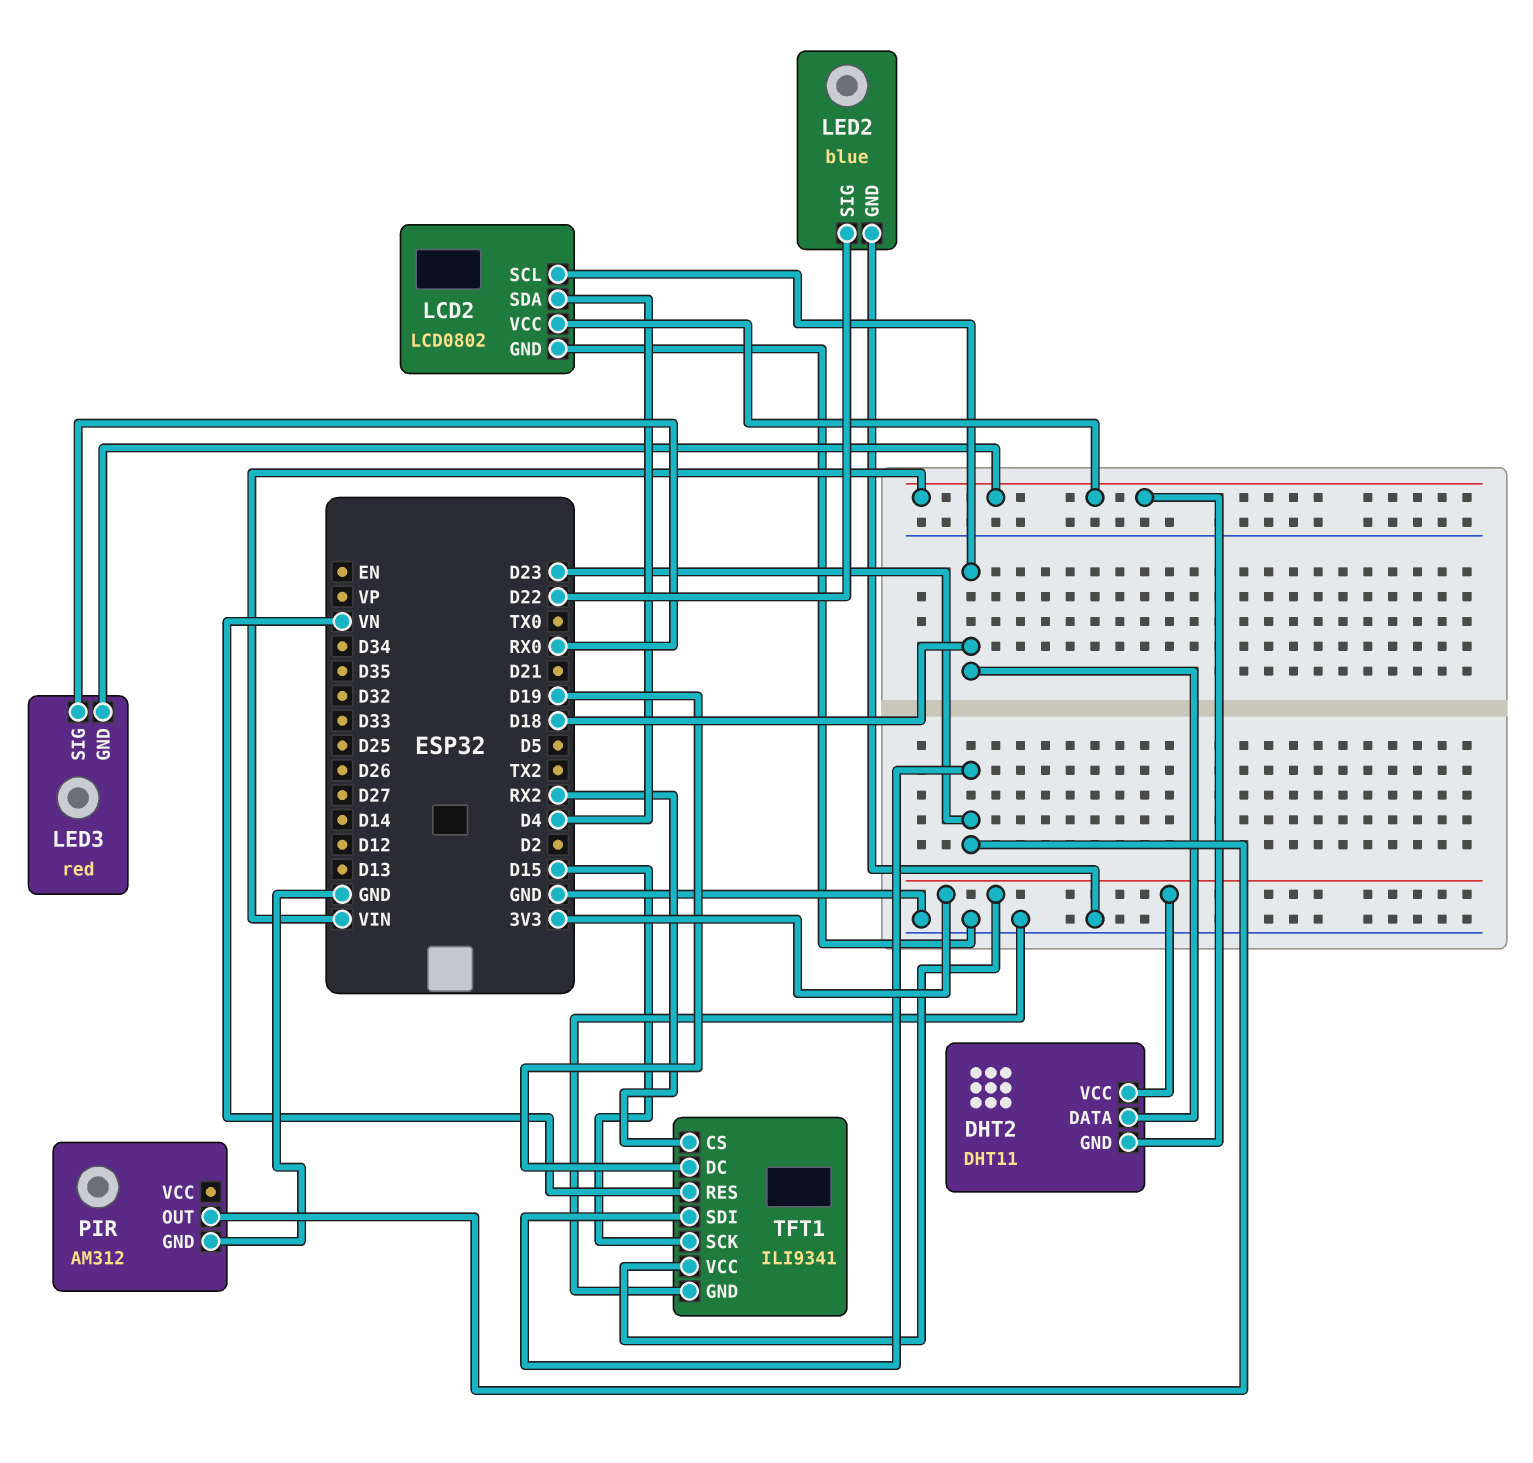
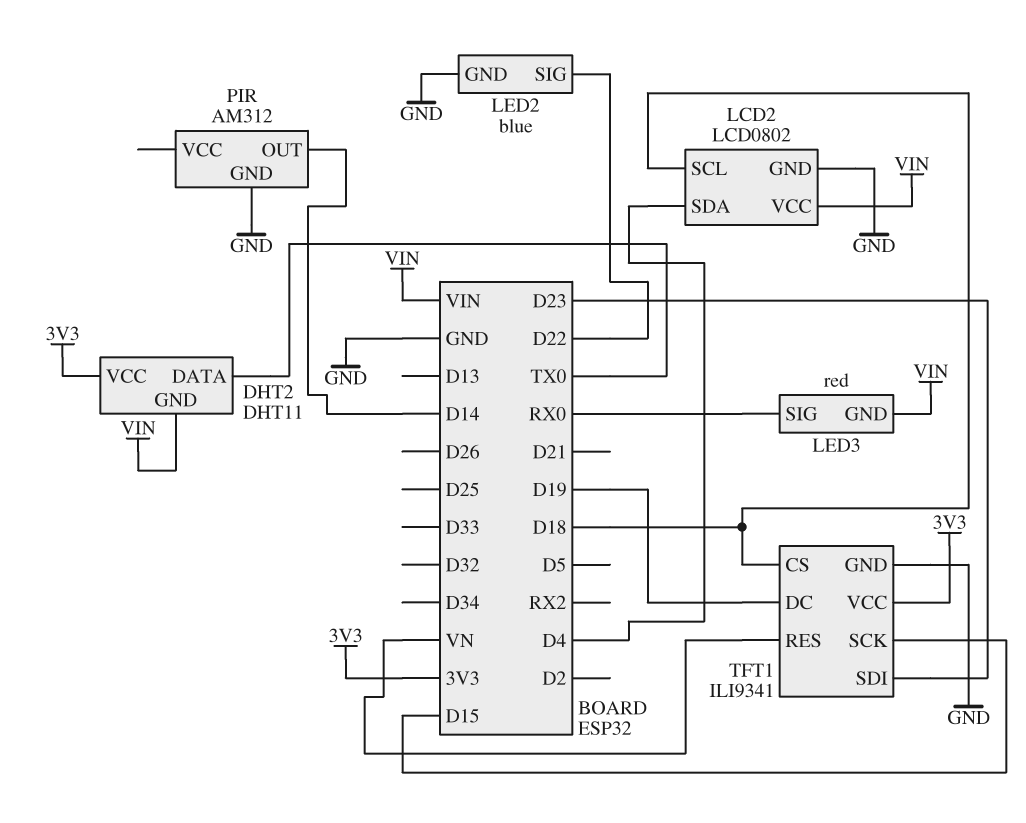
DHT2 pin DATA: D18 -> TX0
PIR pin OUT: D23 -> D14
TFT1 pin CS: RX2 -> D18

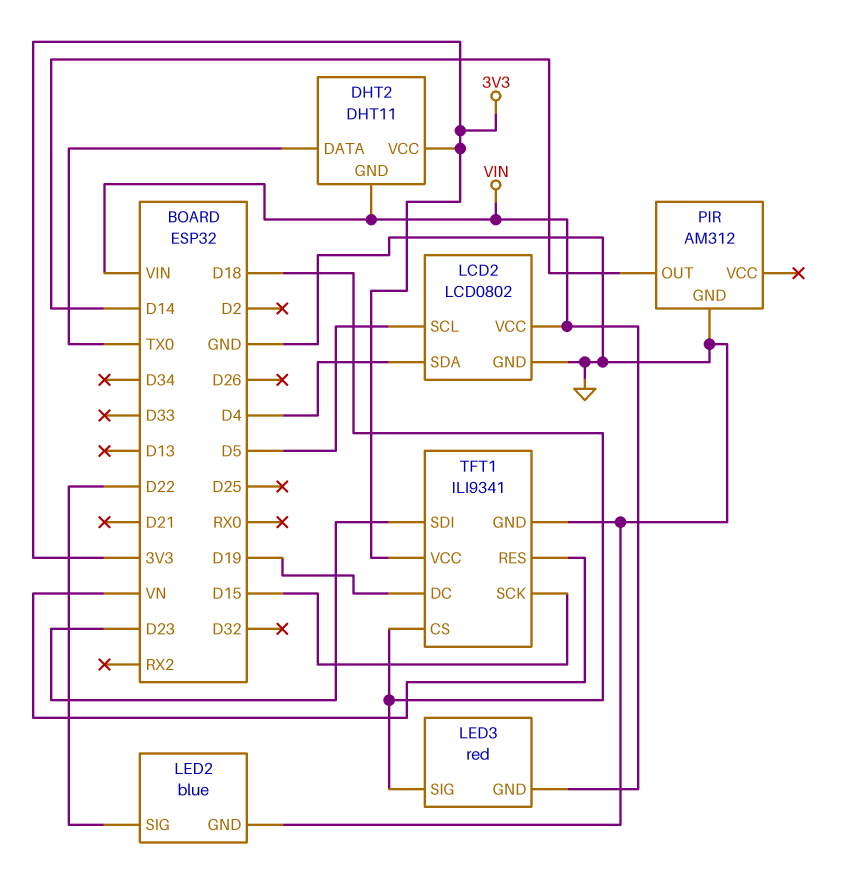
LCD2 pin SCL: D18 -> D5
LED3 pin SIG: RX0 -> D18

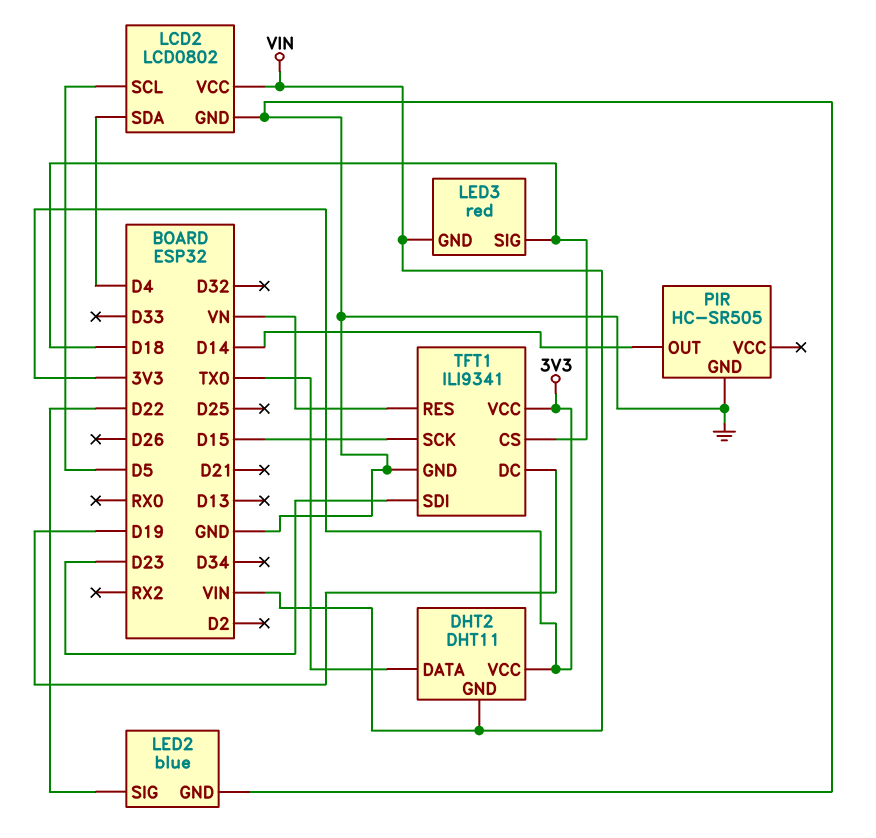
PIR: AM312 -> HC-SR505

